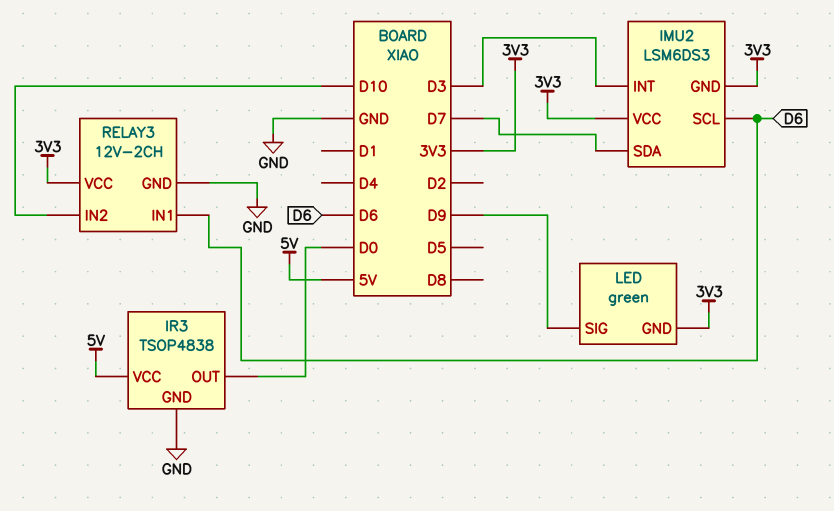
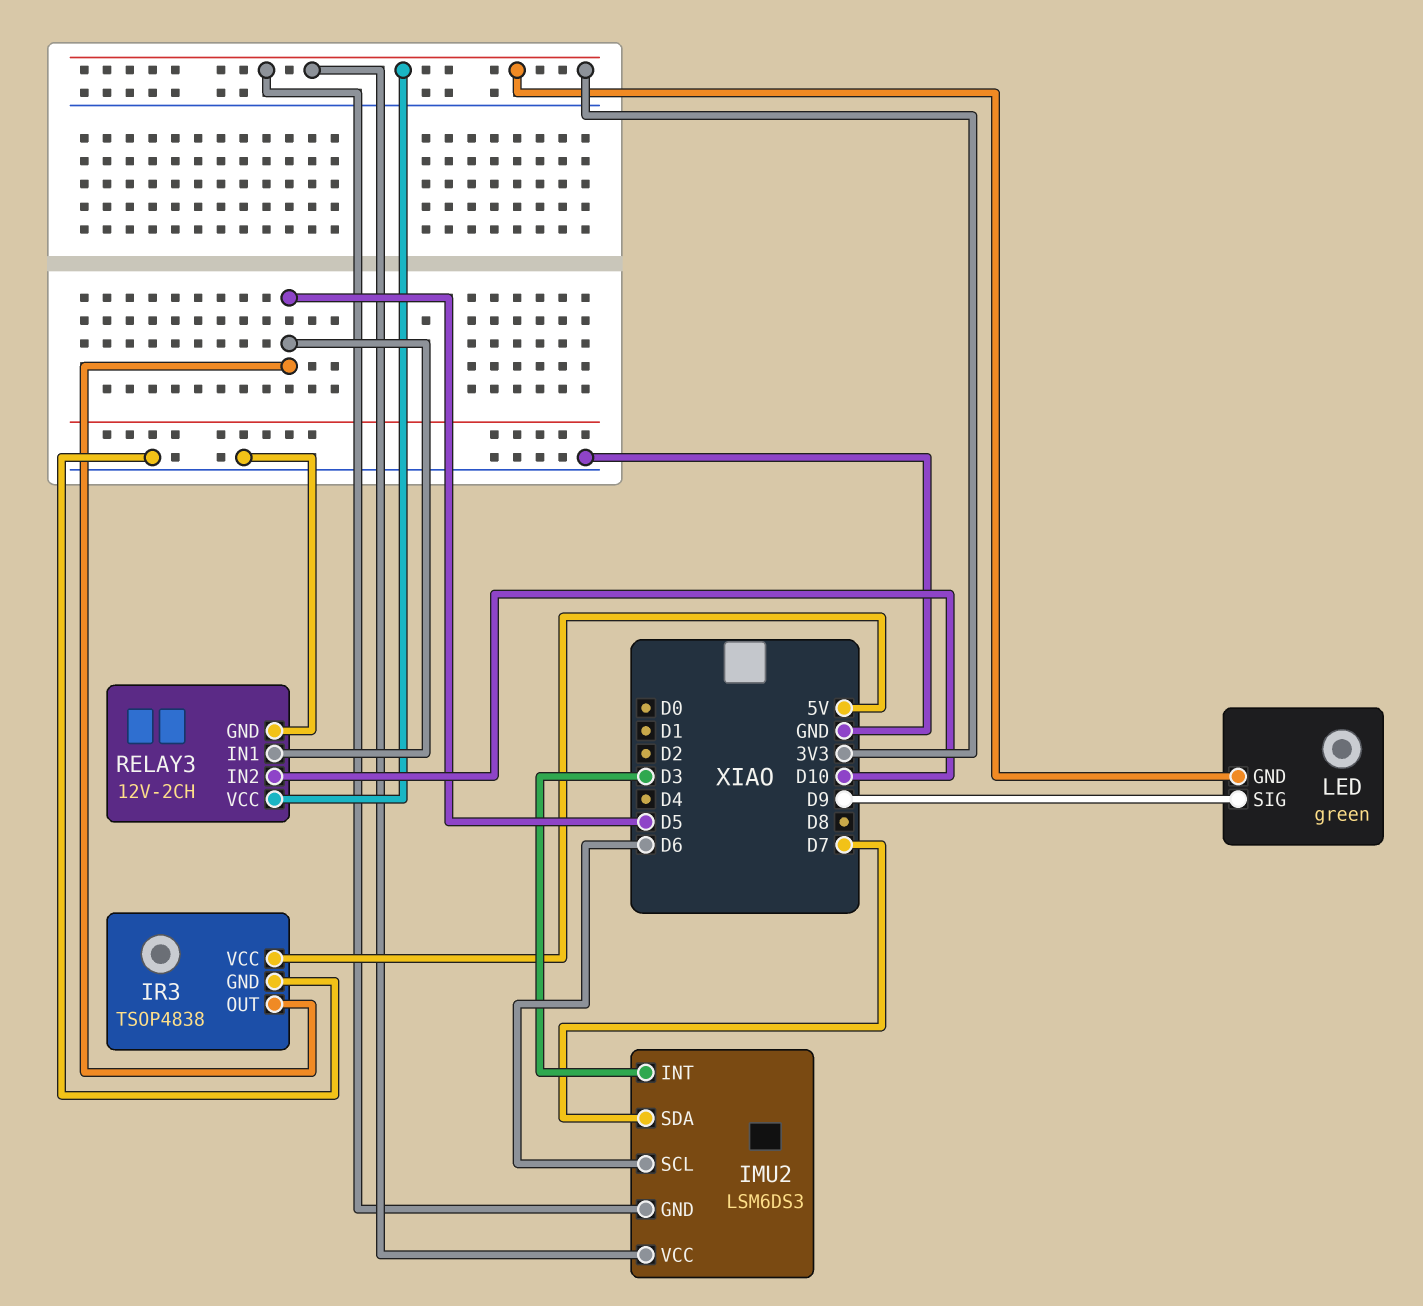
IR3 pin OUT: D0 -> D5
RELAY3 pin IN1: D6 -> D5

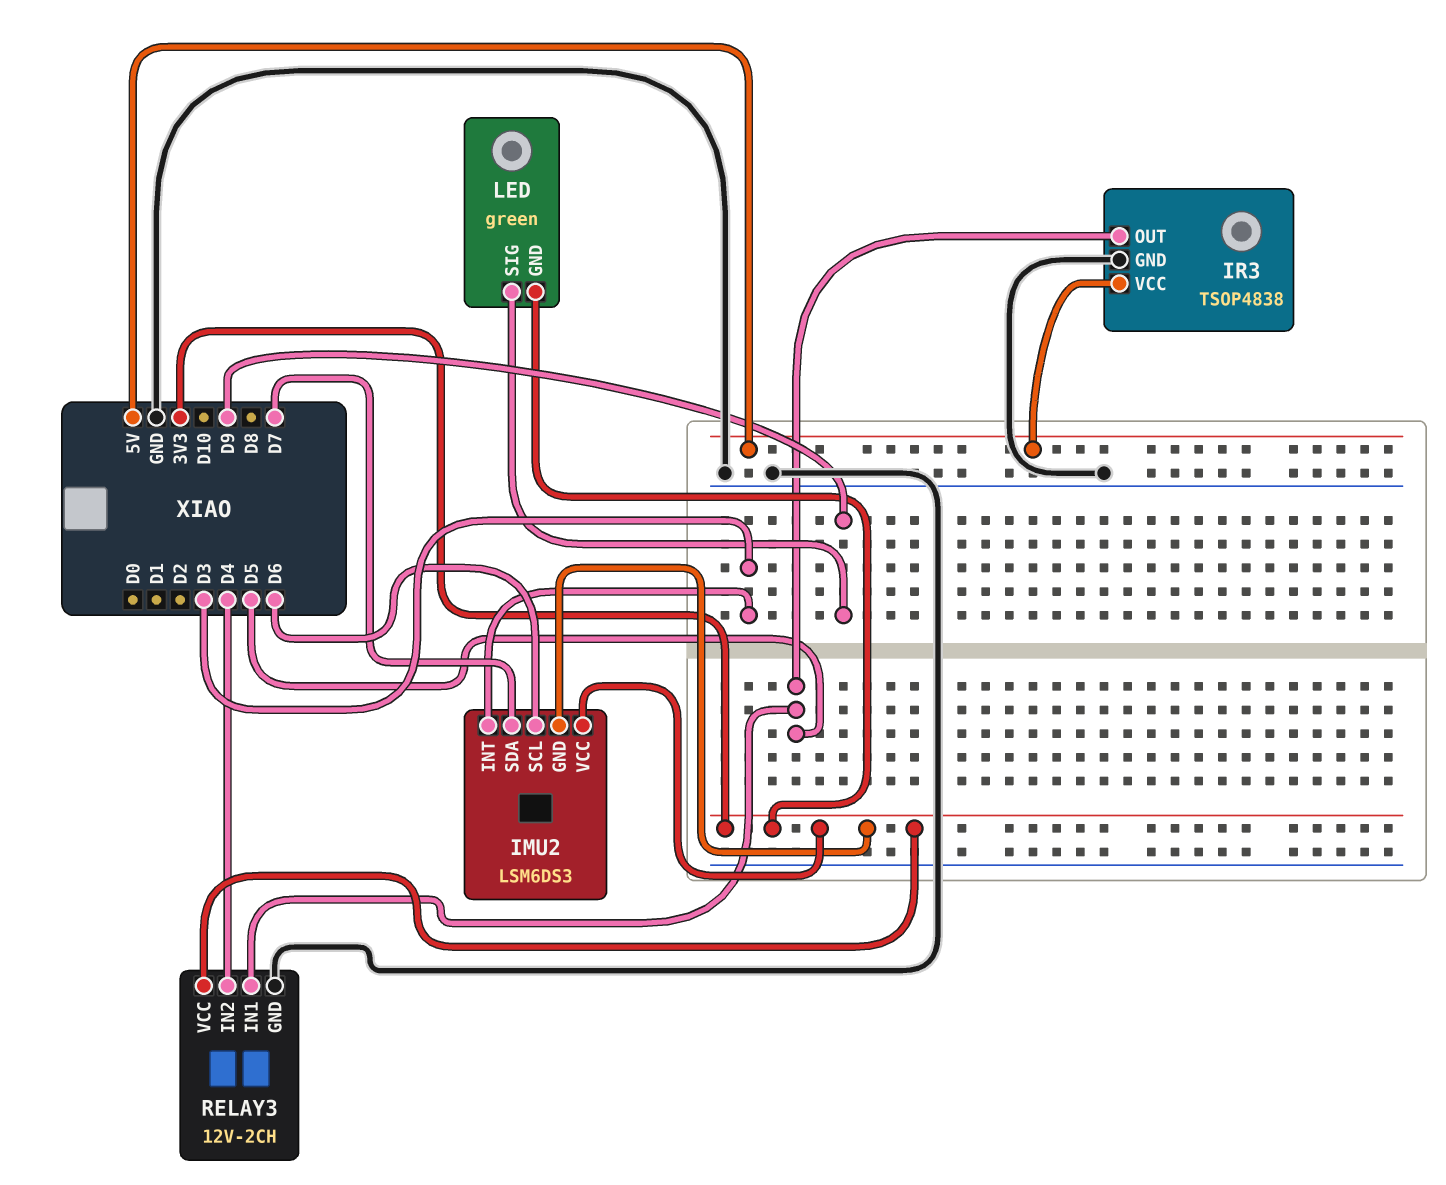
RELAY3 pin IN2: D10 -> D4

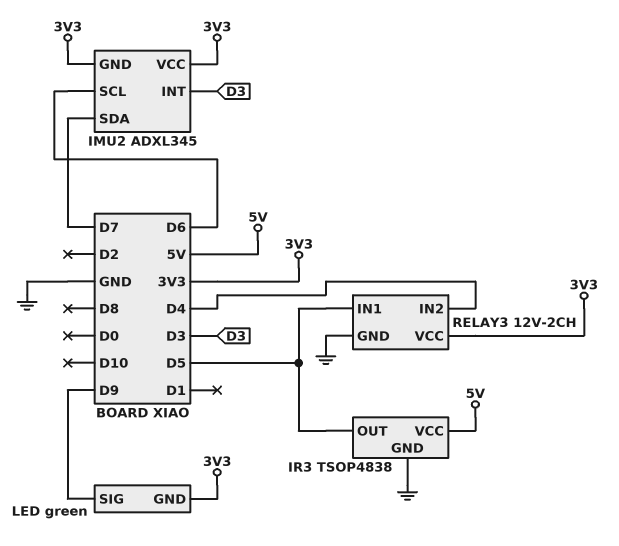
IMU2: LSM6DS3 -> ADXL345

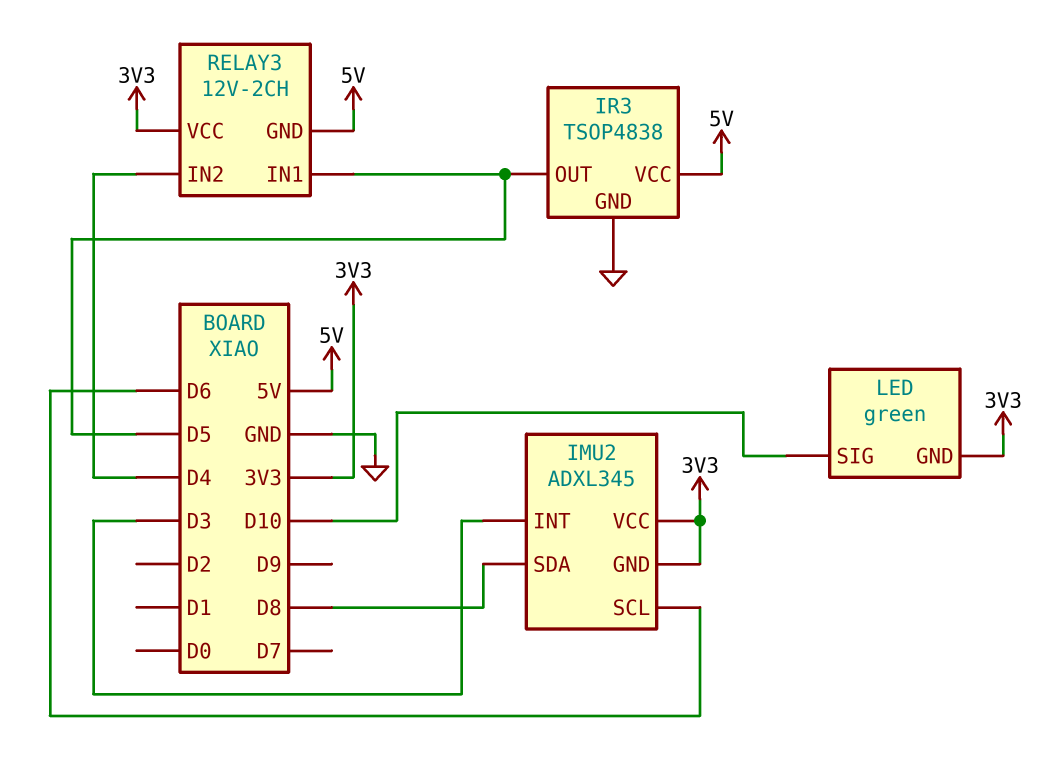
IMU2 pin SDA: D7 -> D8
LED pin SIG: D9 -> D10
RELAY3 pin GND: GND -> 5V

